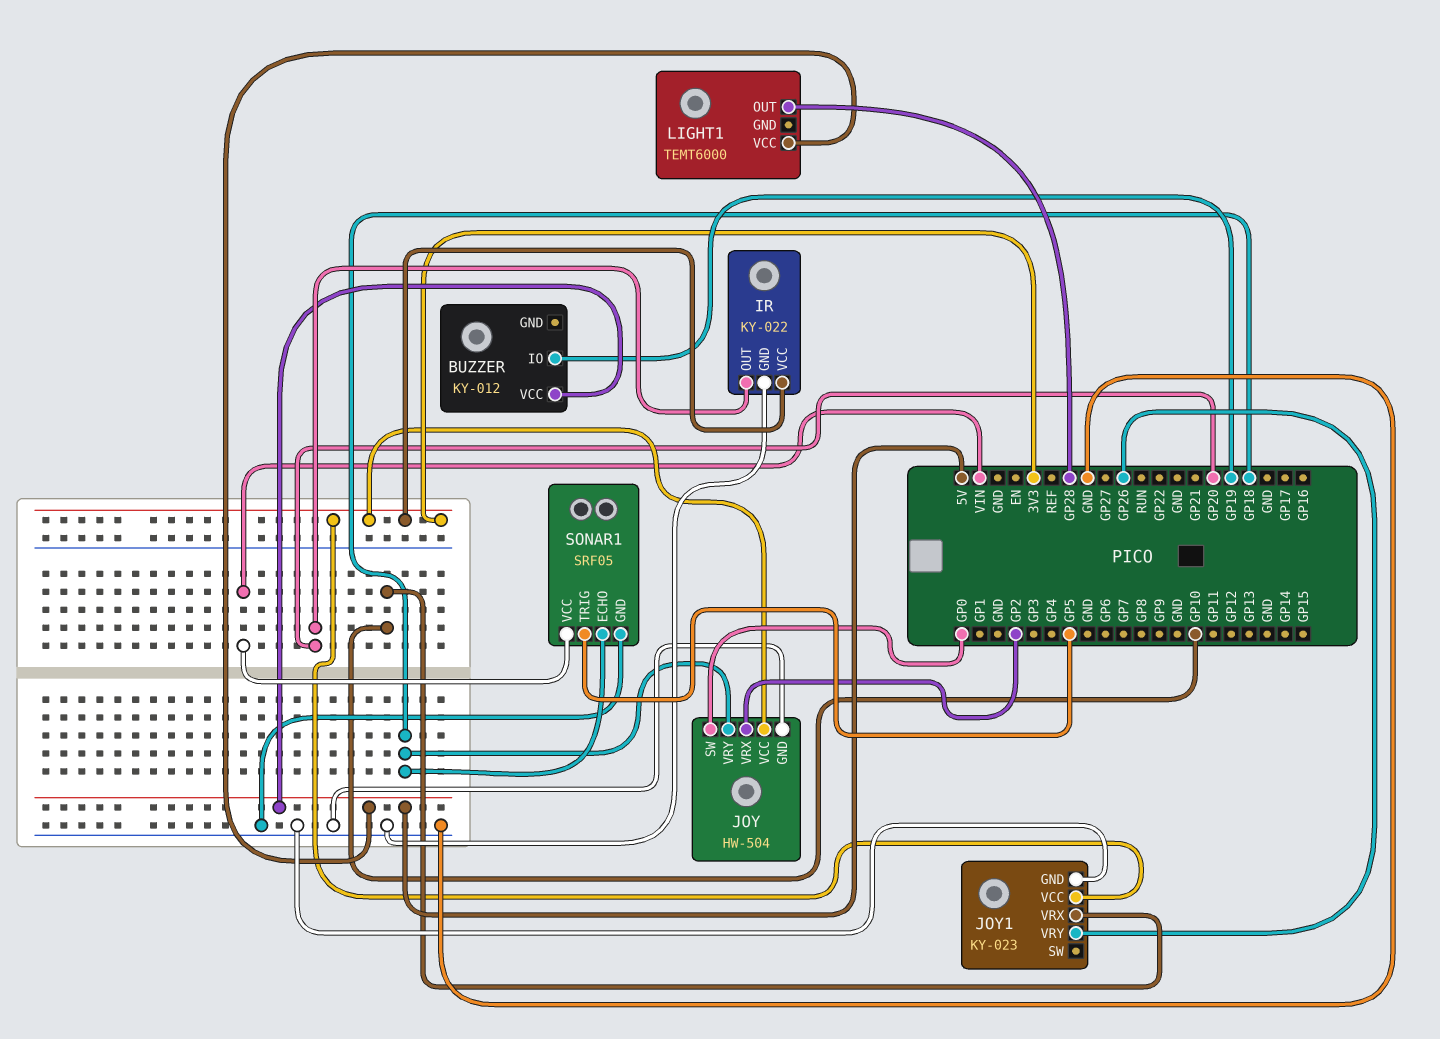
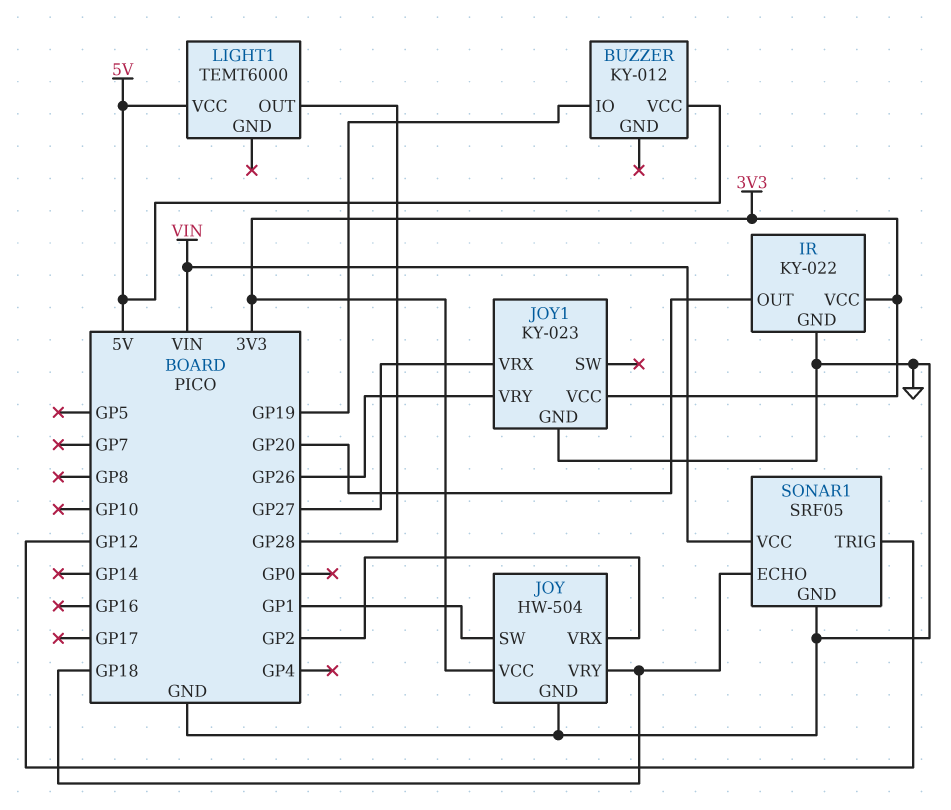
JOY pin SW: GP0 -> GP1
JOY1 pin VRX: GP10 -> GP27
SONAR1 pin TRIG: GP5 -> GP12

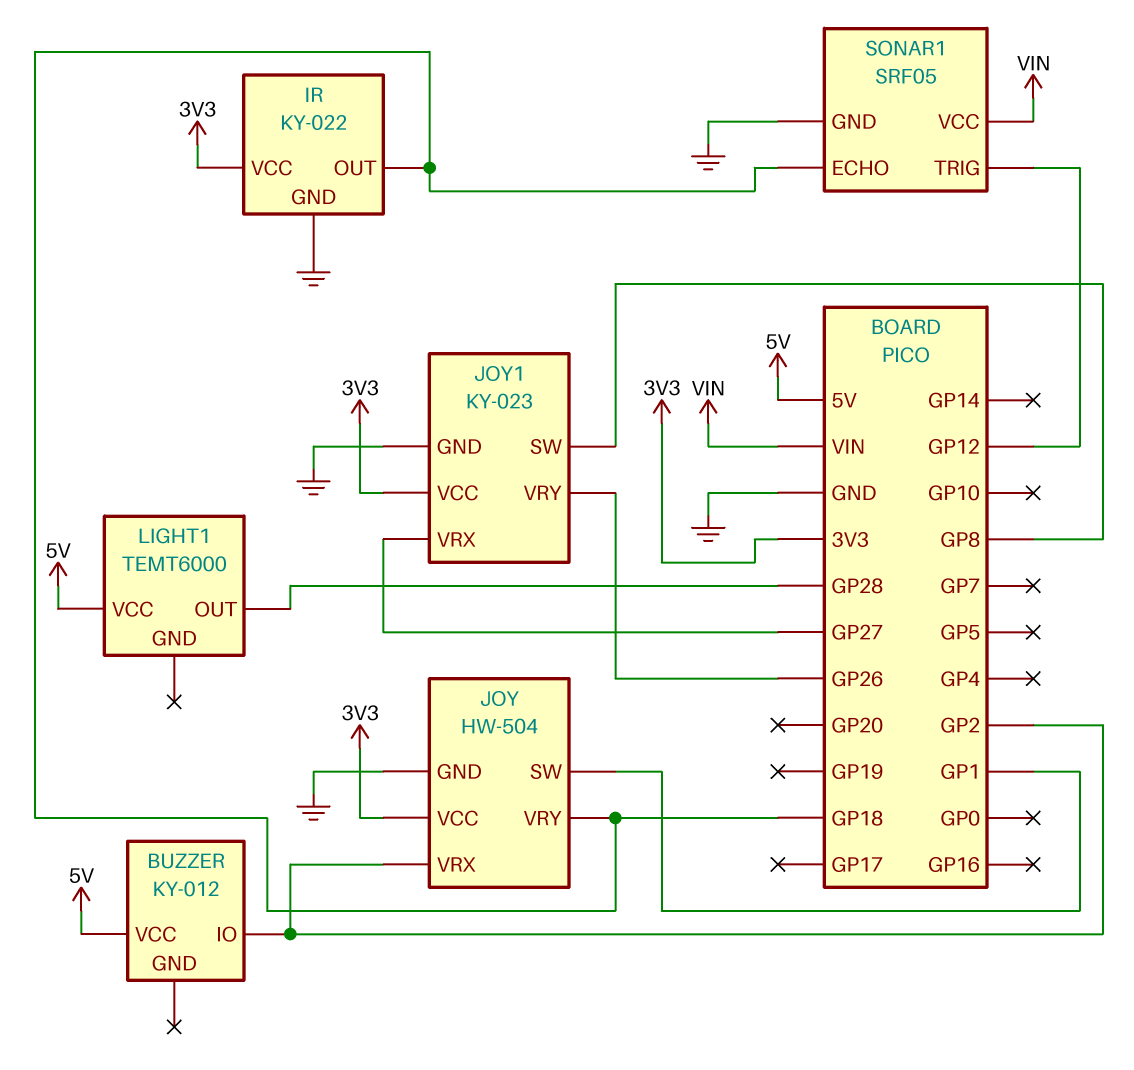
BUZZER pin IO: GP19 -> GP2
IR pin OUT: GP20 -> GP18
JOY1 pin SW: none -> GP8

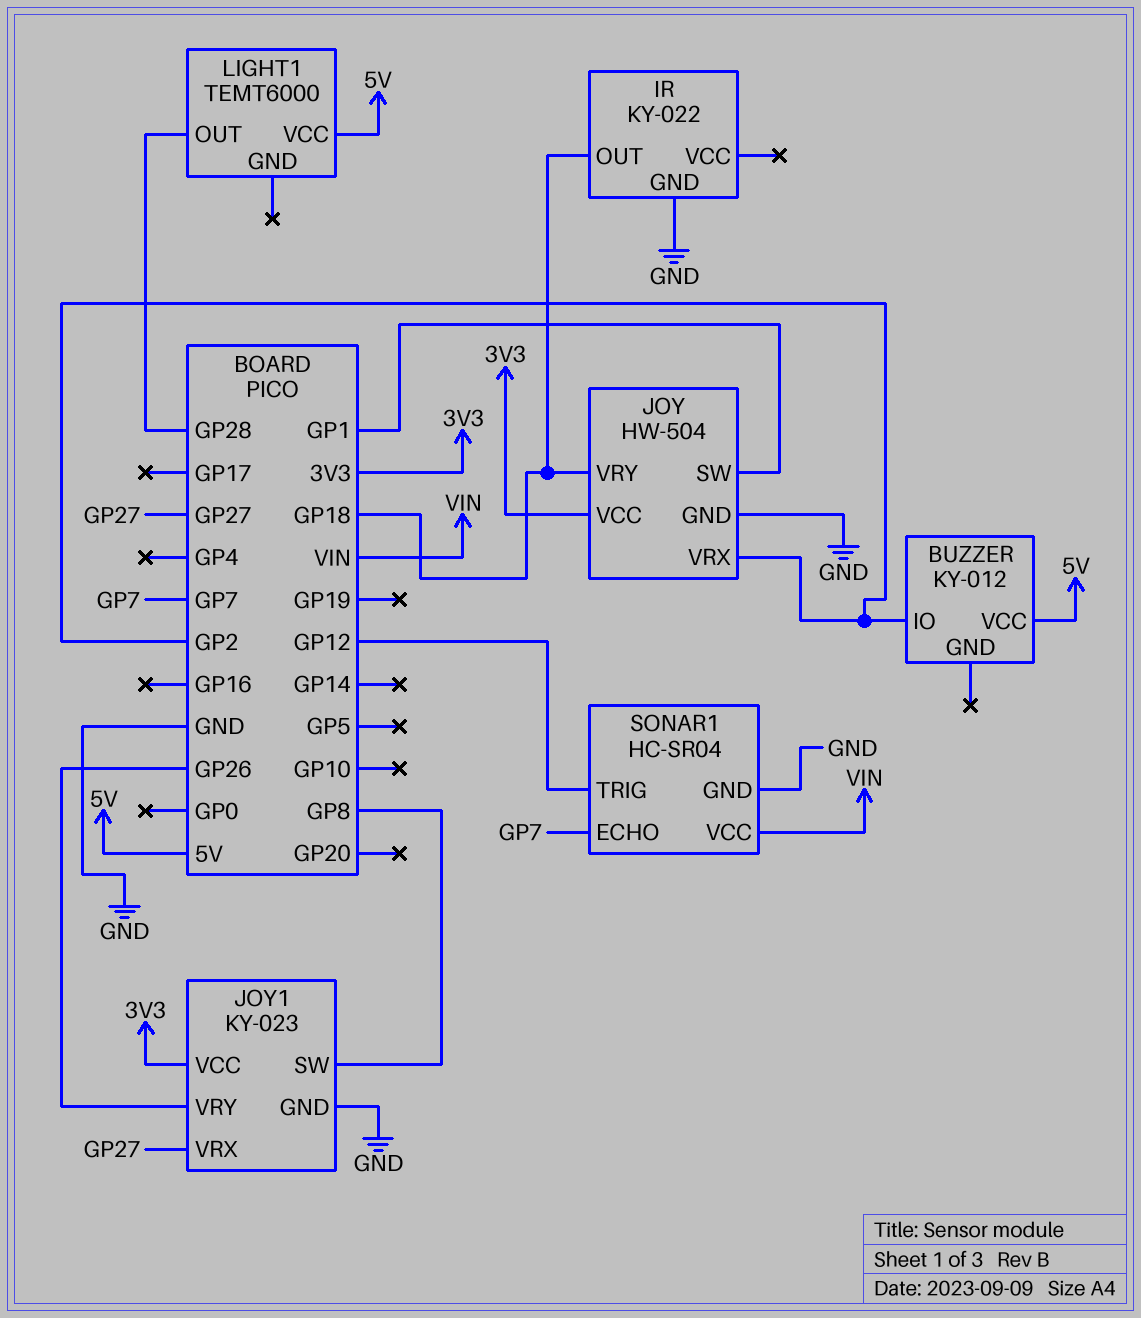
IR pin VCC: 3V3 -> none
SONAR1: SRF05 -> HC-SR04
SONAR1 pin ECHO: GP18 -> GP7

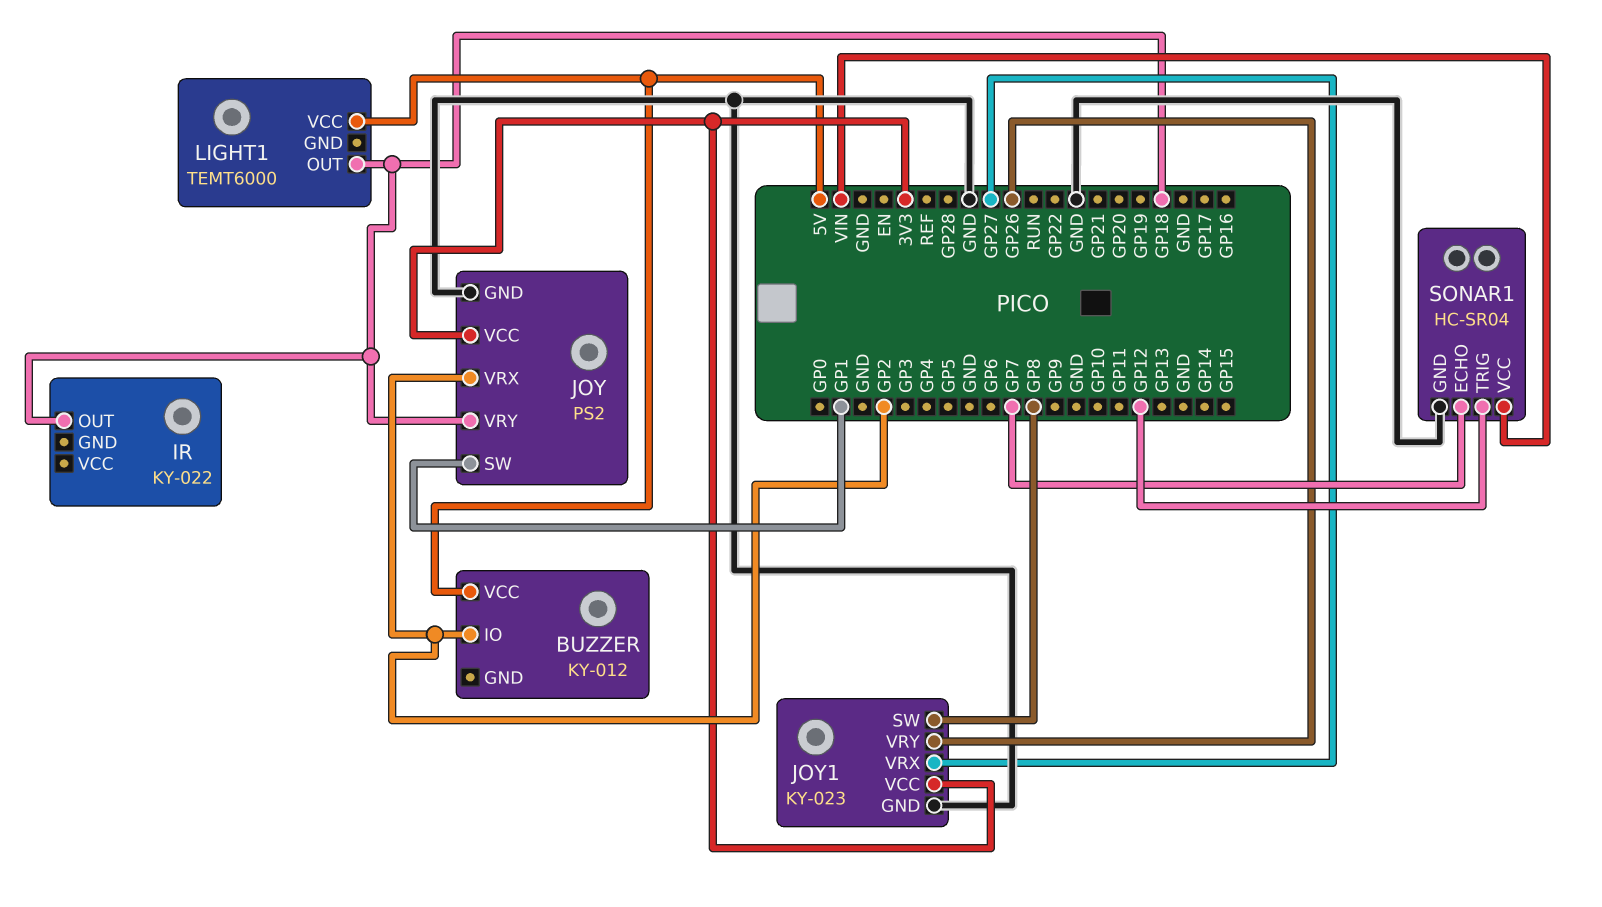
IR pin GND: GND -> none
JOY: HW-504 -> PS2
LIGHT1 pin OUT: GP28 -> GP18

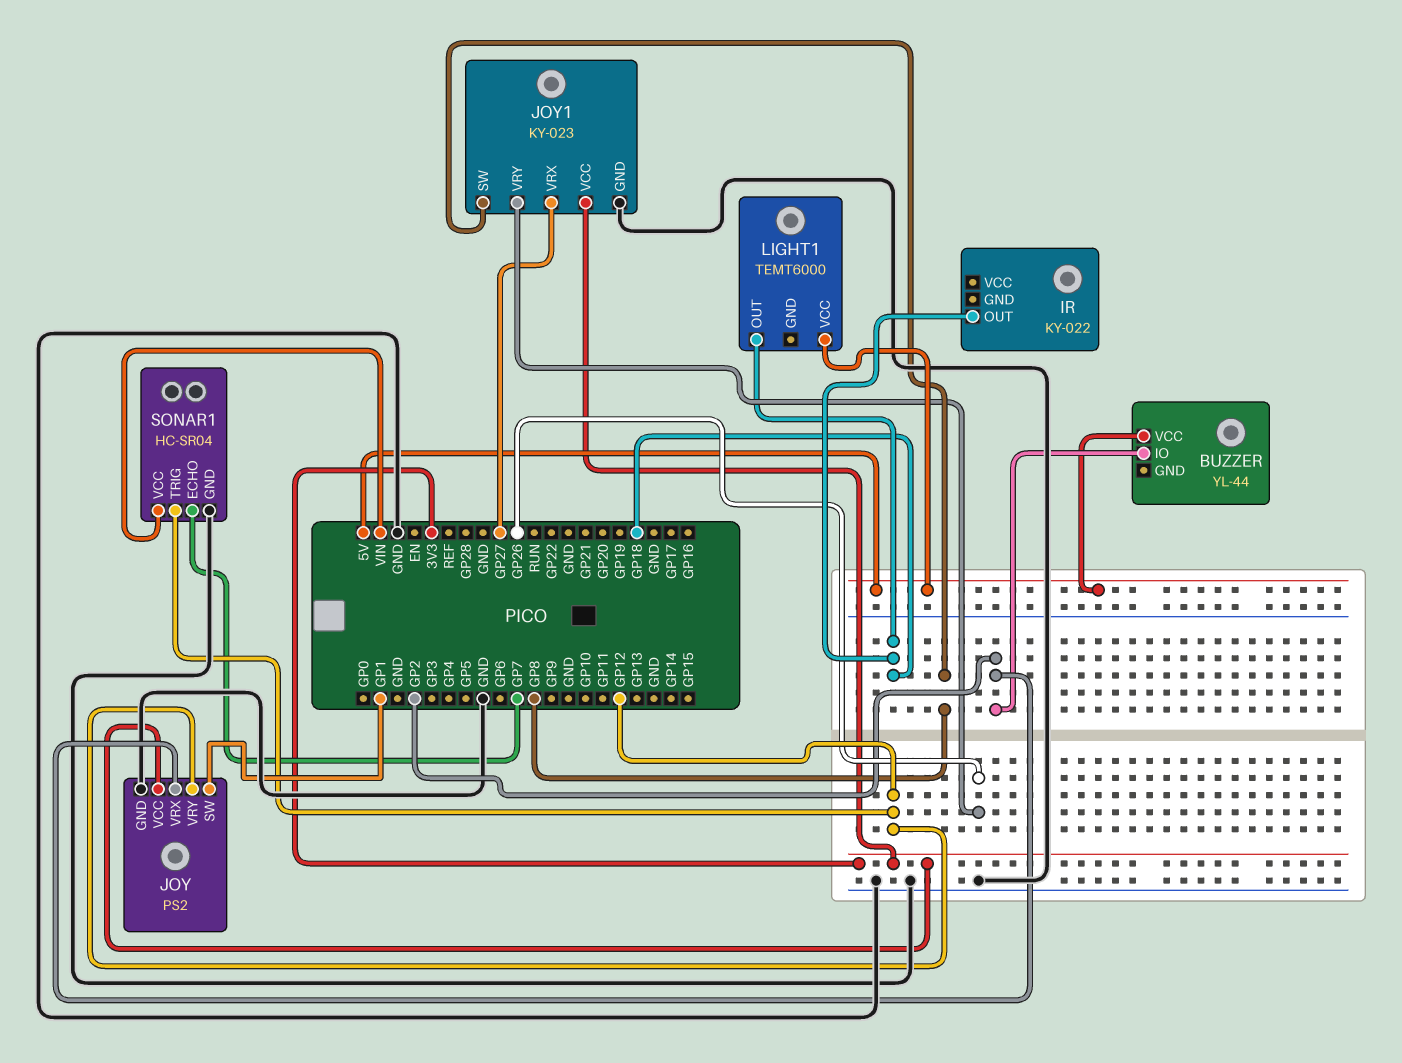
BUZZER: KY-012 -> YL-44
JOY pin VRY: GP18 -> GP12

